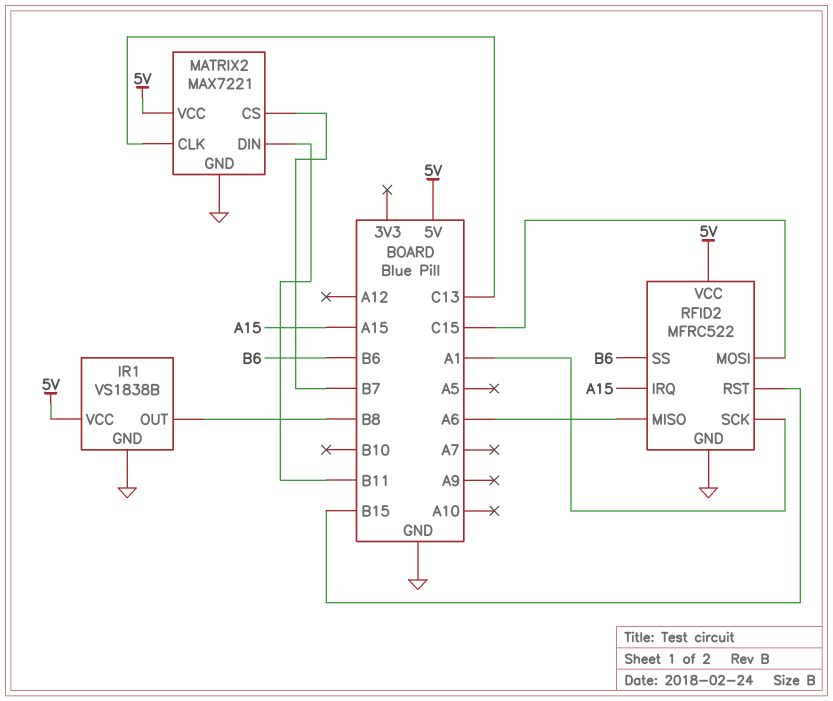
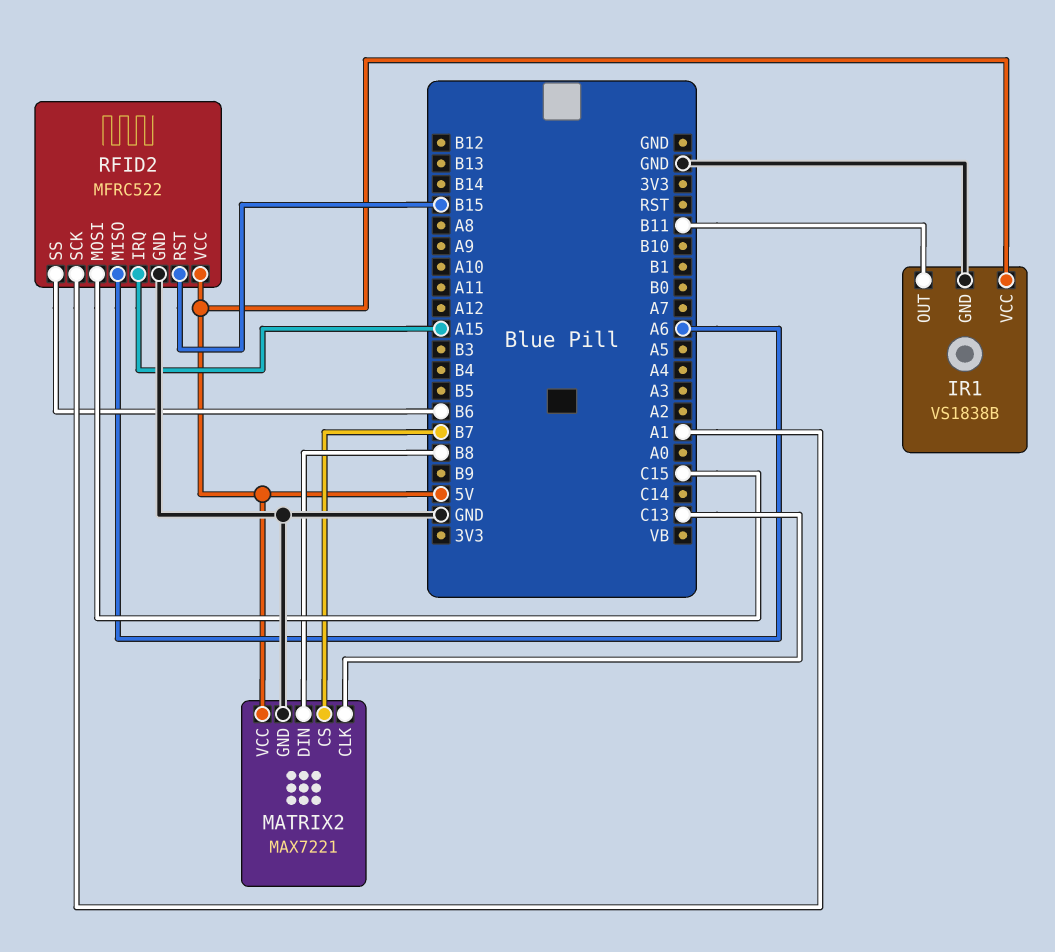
IR1 pin OUT: B8 -> B11
MATRIX2 pin DIN: B11 -> B8

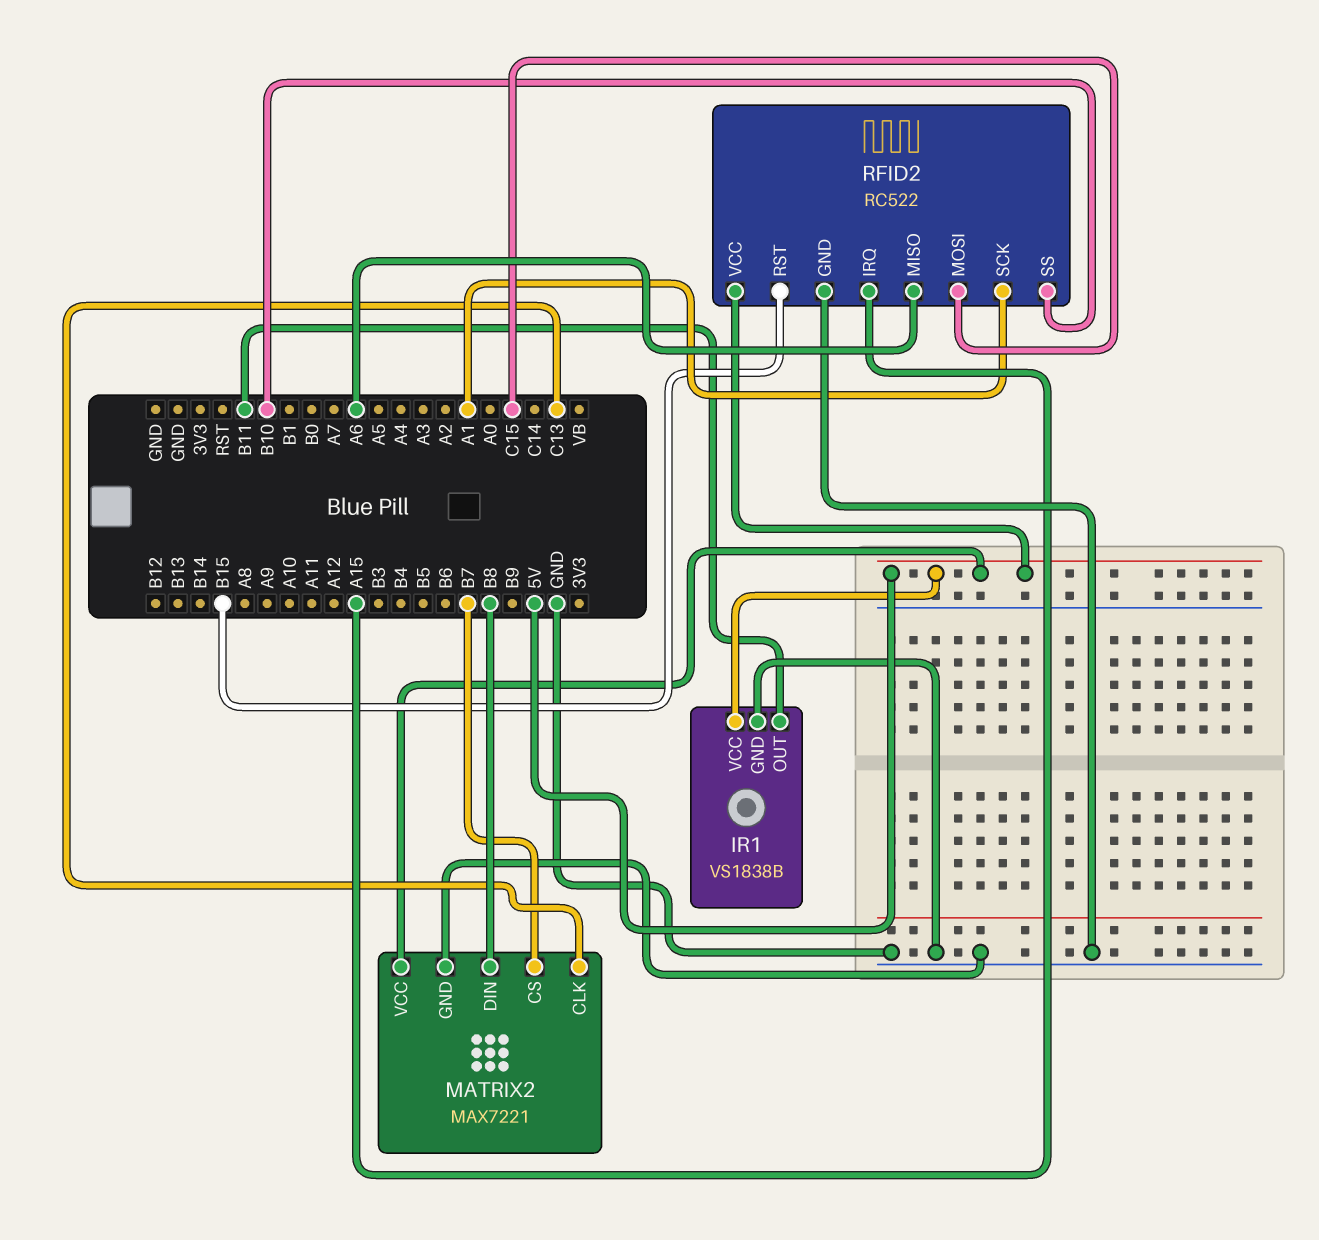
RFID2: MFRC522 -> RC522
RFID2 pin SS: B6 -> B10

